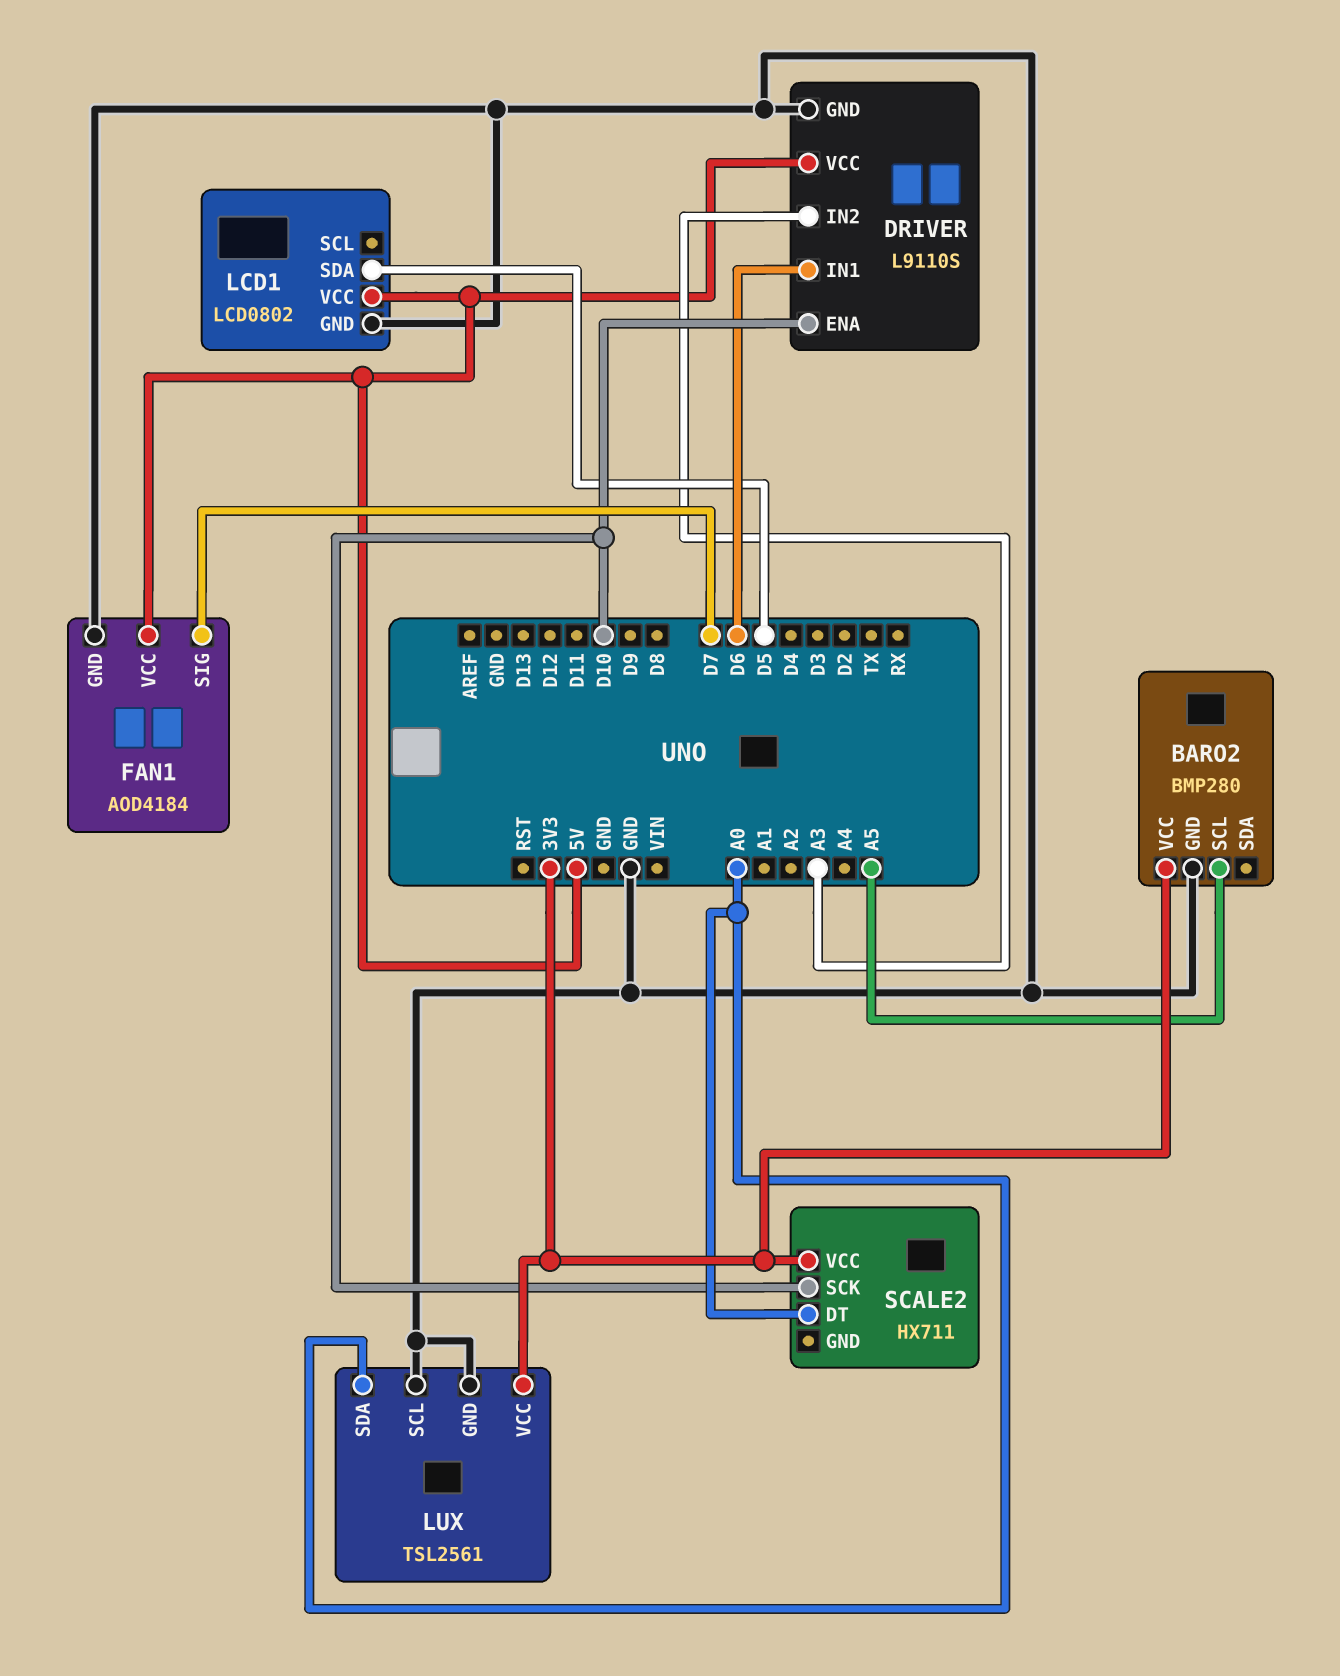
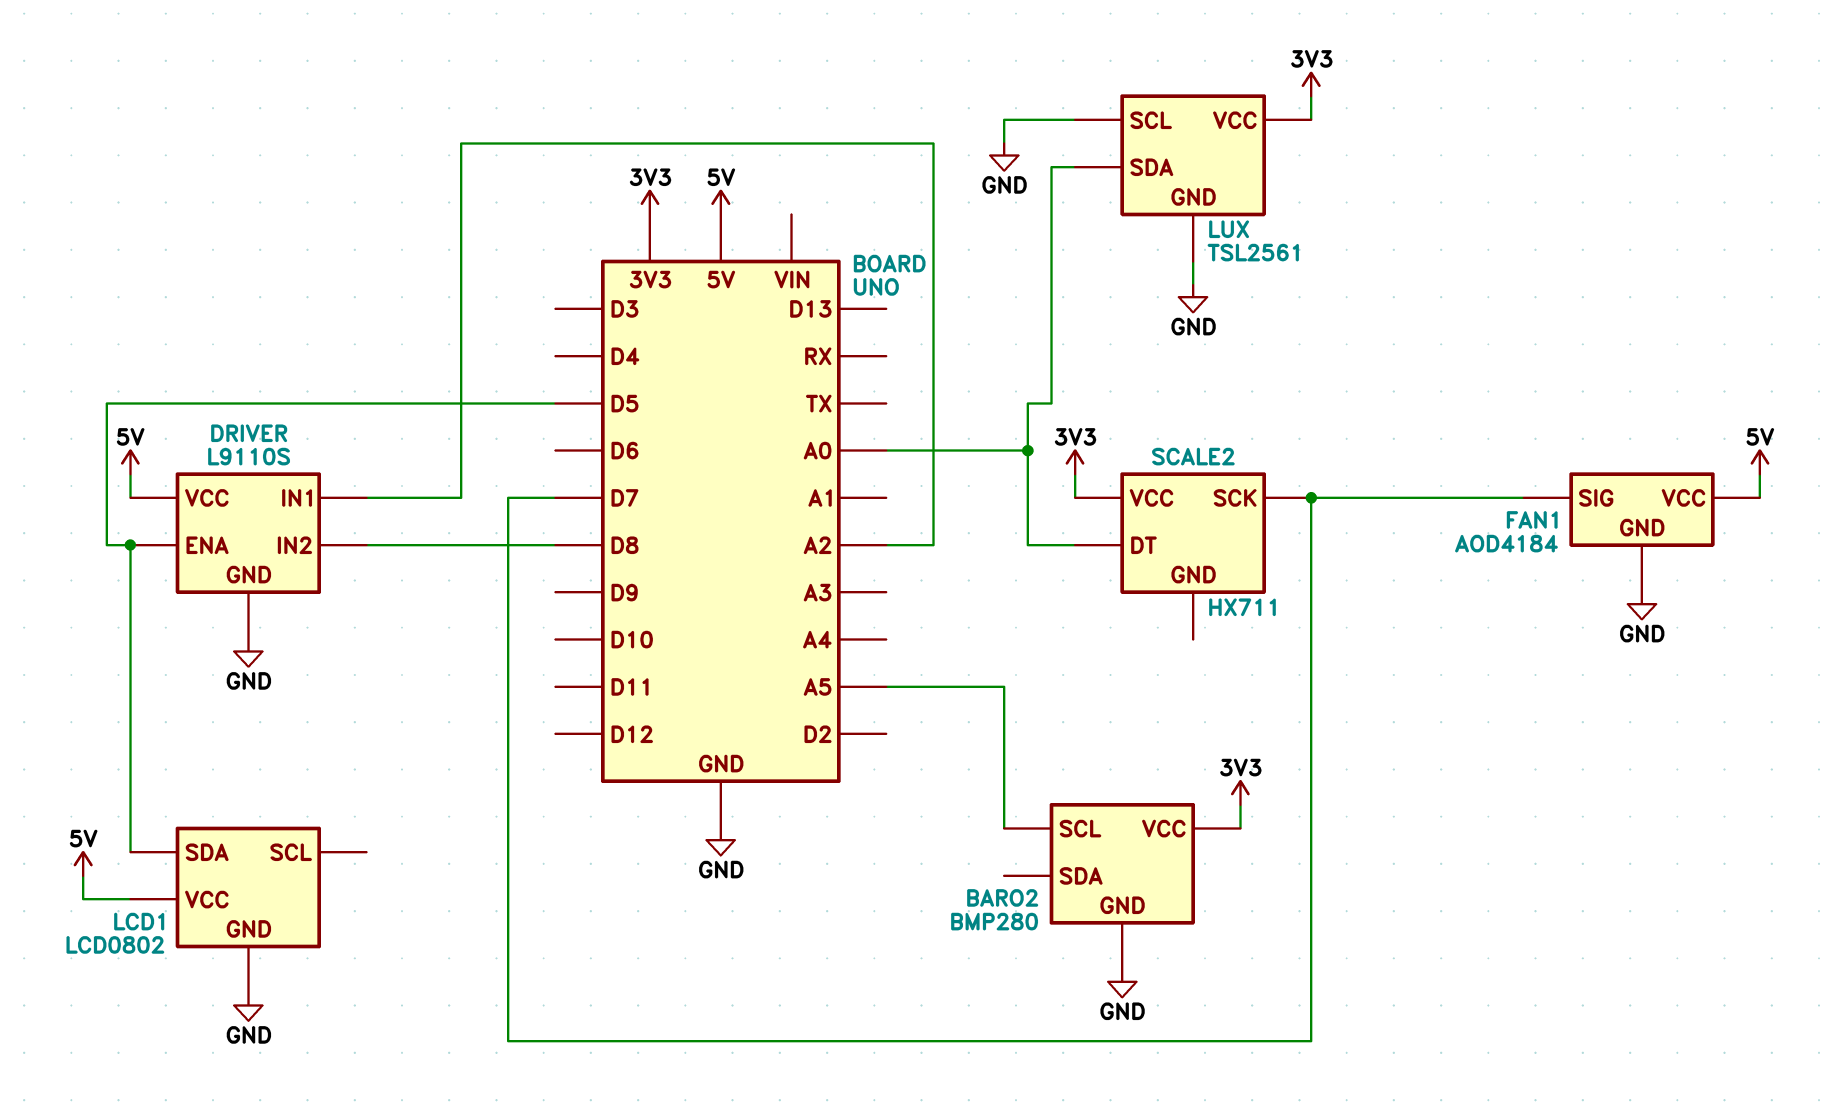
DRIVER pin ENA: D10 -> D5
DRIVER pin IN1: D6 -> A2
DRIVER pin IN2: A3 -> D8
SCALE2 pin SCK: D10 -> D7

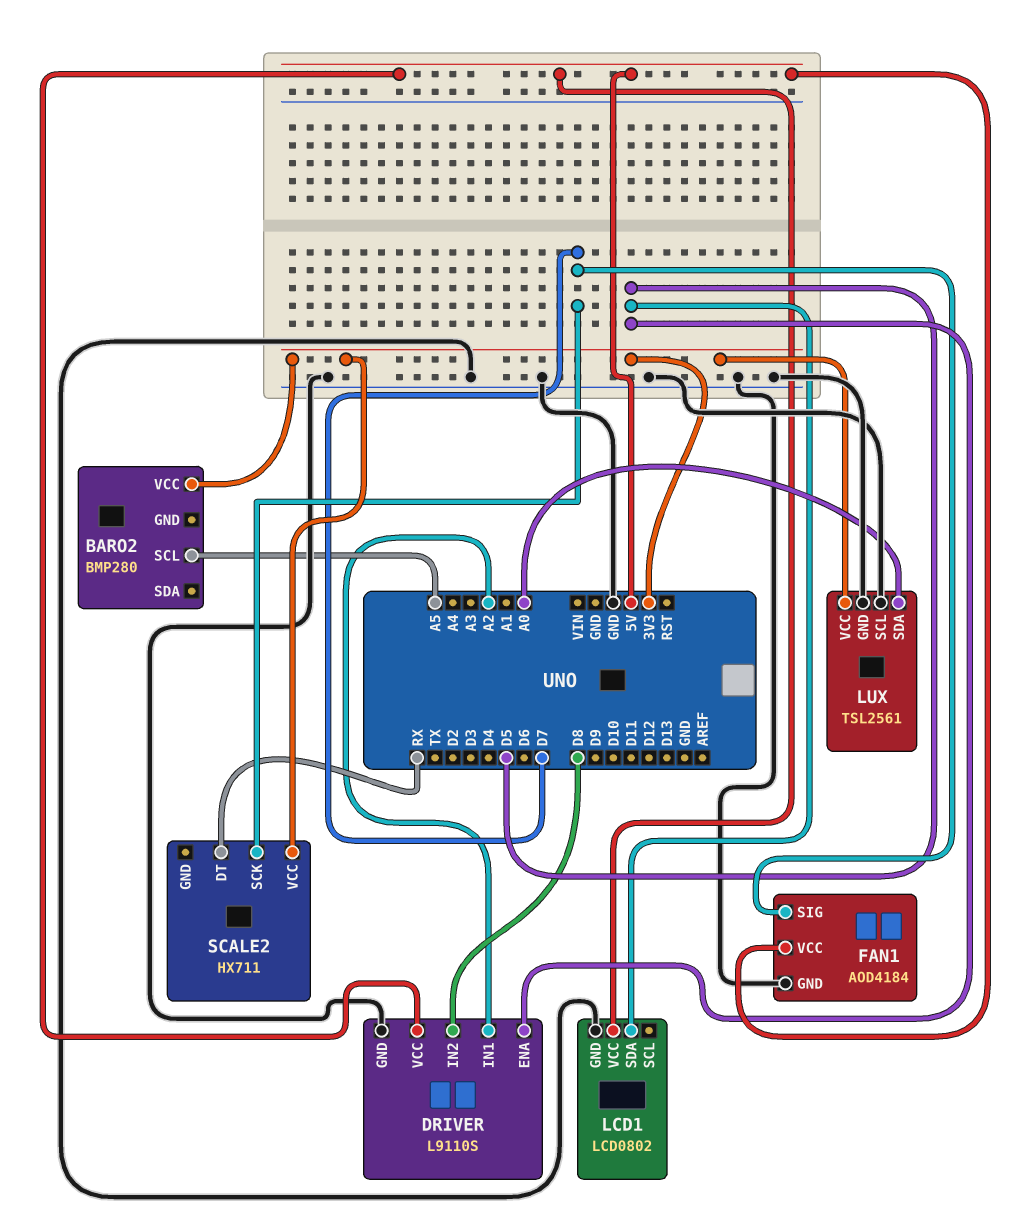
BARO2 pin GND: GND -> none
SCALE2 pin DT: A0 -> RX

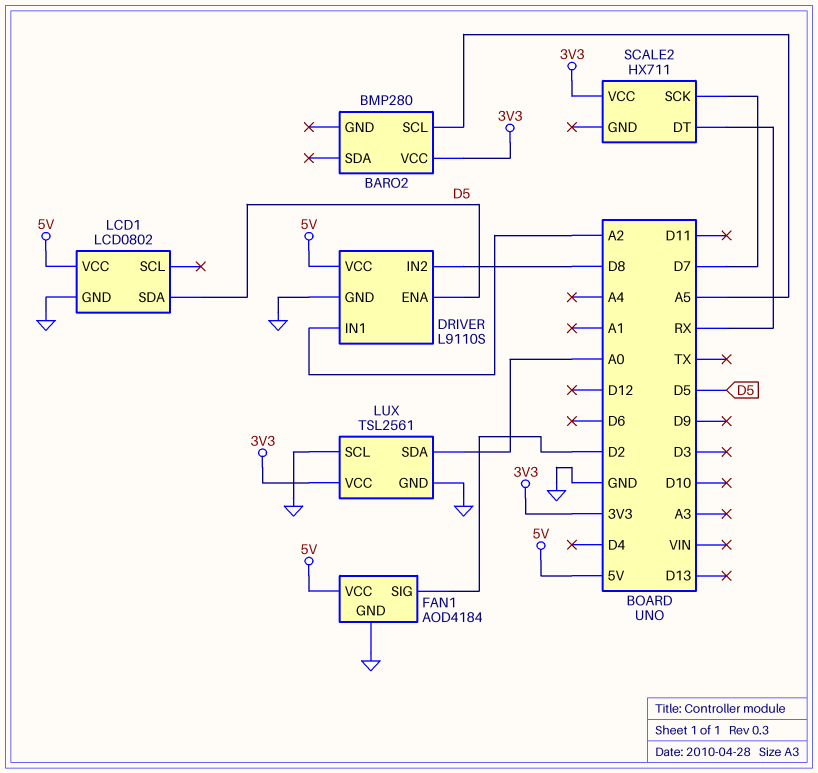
FAN1 pin SIG: D7 -> D2

